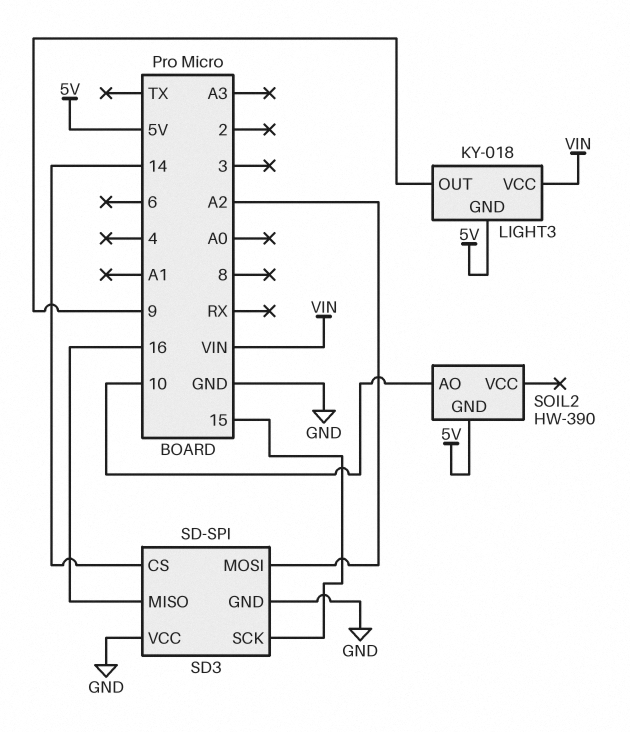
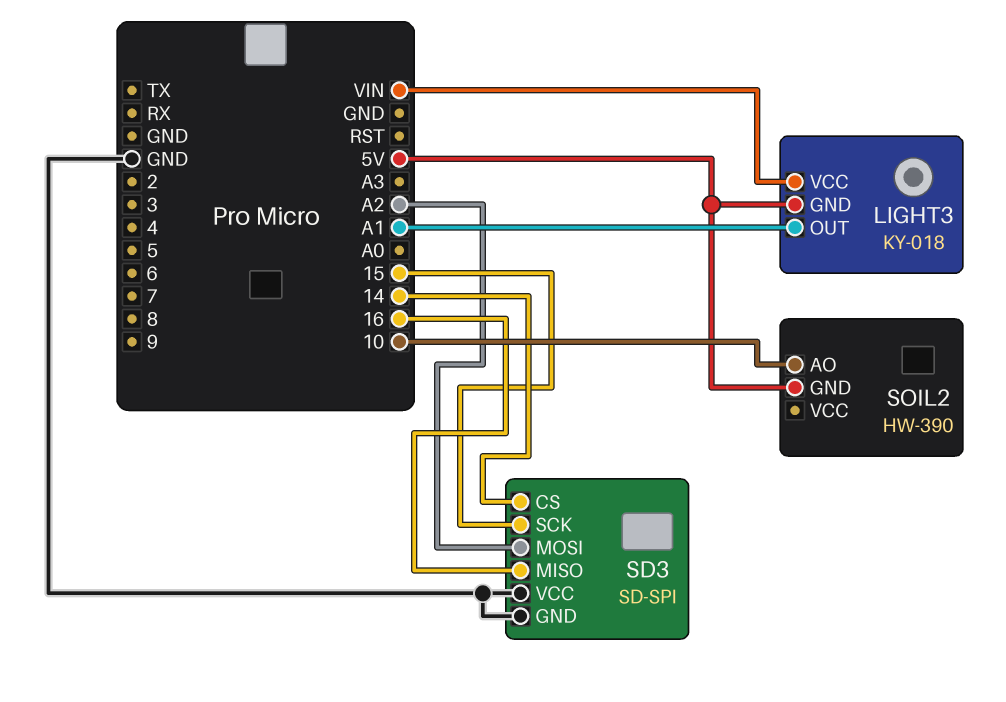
LIGHT3 pin OUT: 9 -> A1

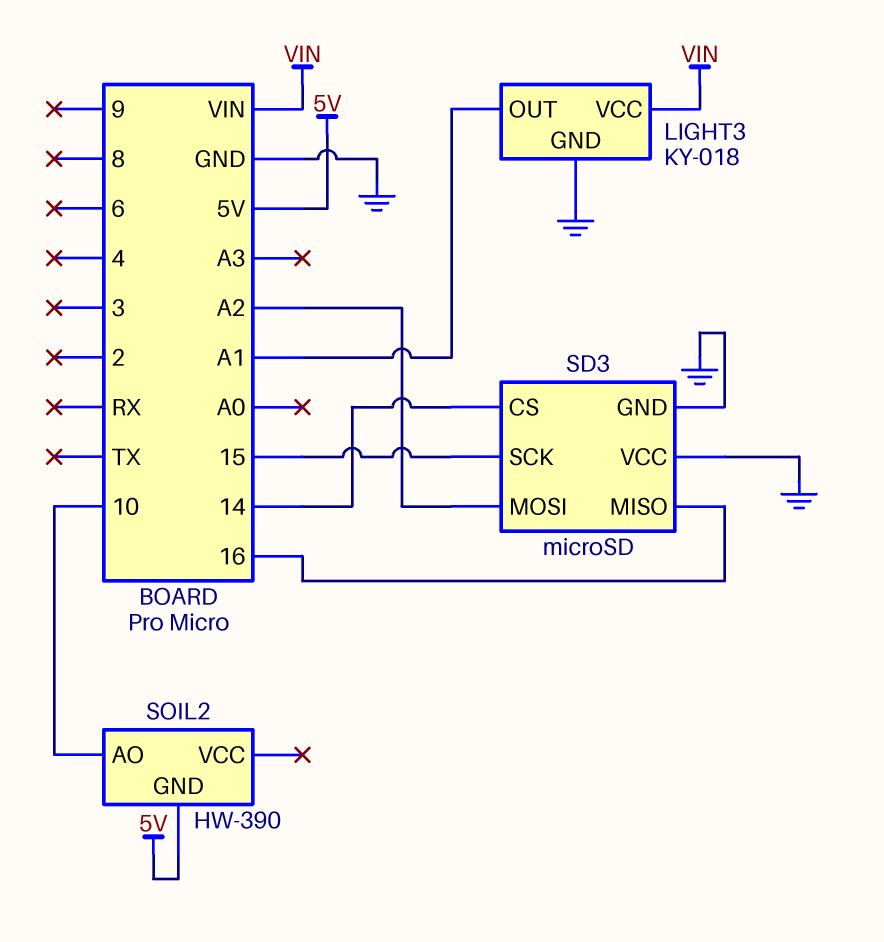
LIGHT3 pin GND: 5V -> GND
SD3: SD-SPI -> microSD

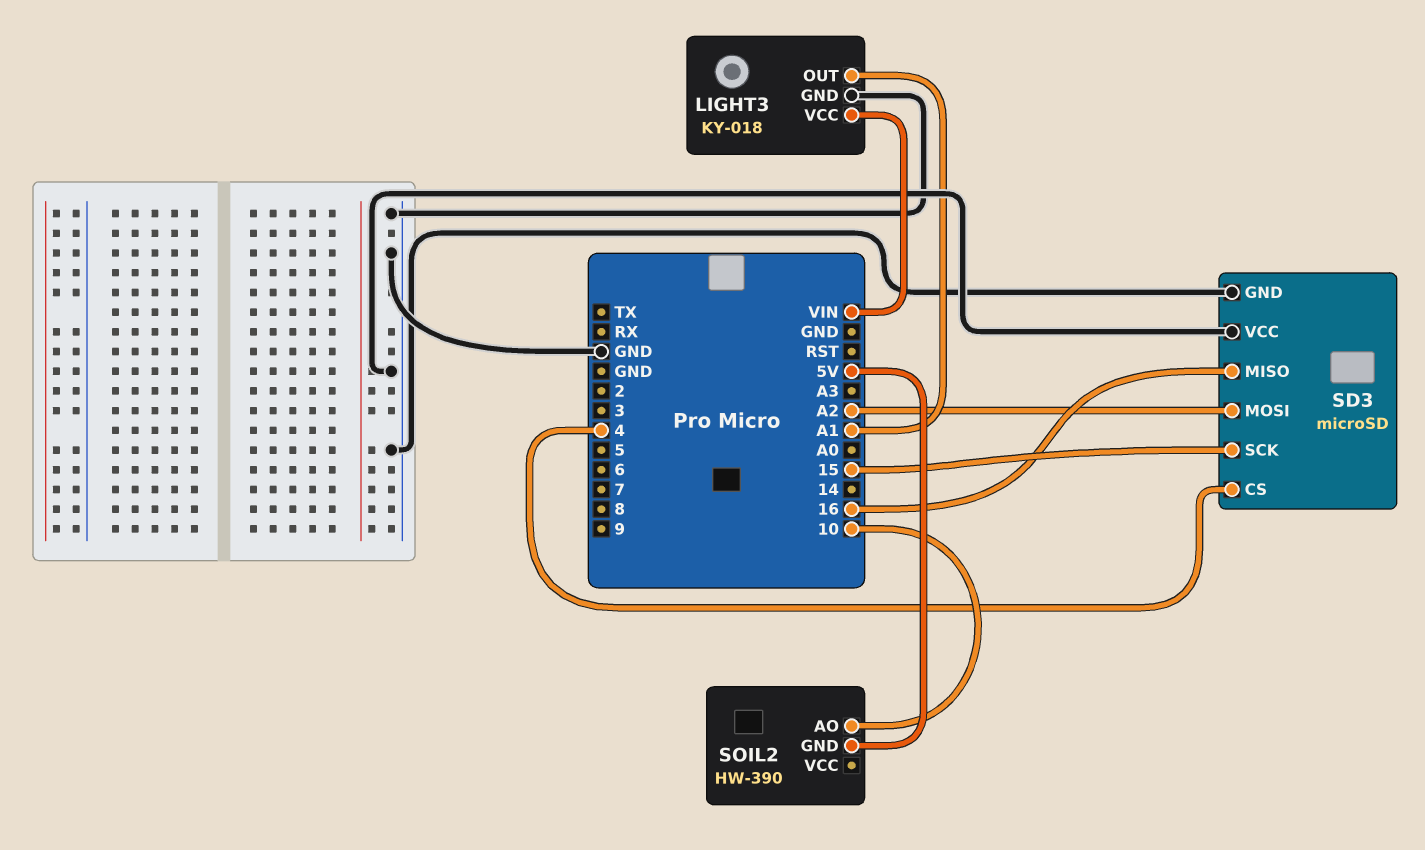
SD3 pin CS: 14 -> 4

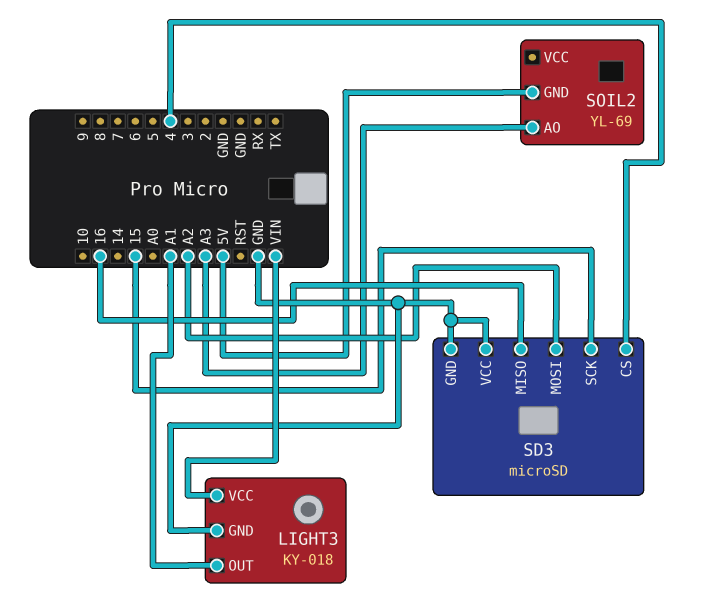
SOIL2: HW-390 -> YL-69
SOIL2 pin AO: 10 -> A3

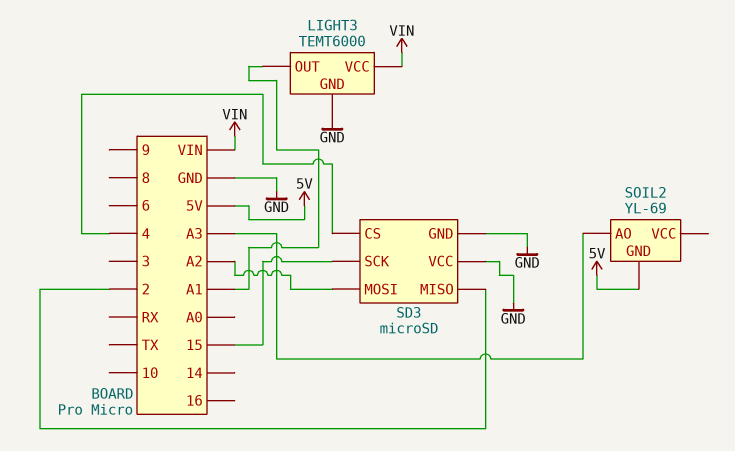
LIGHT3: KY-018 -> TEMT6000
SD3 pin MISO: 16 -> 2

